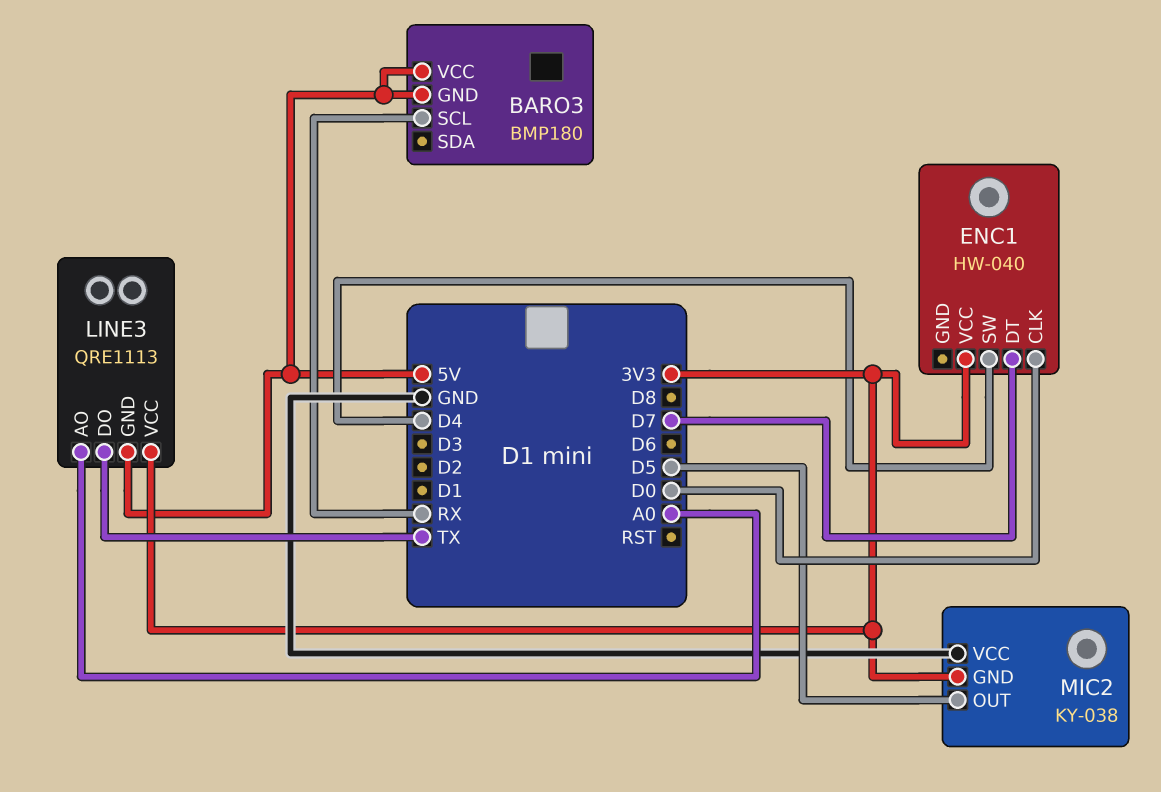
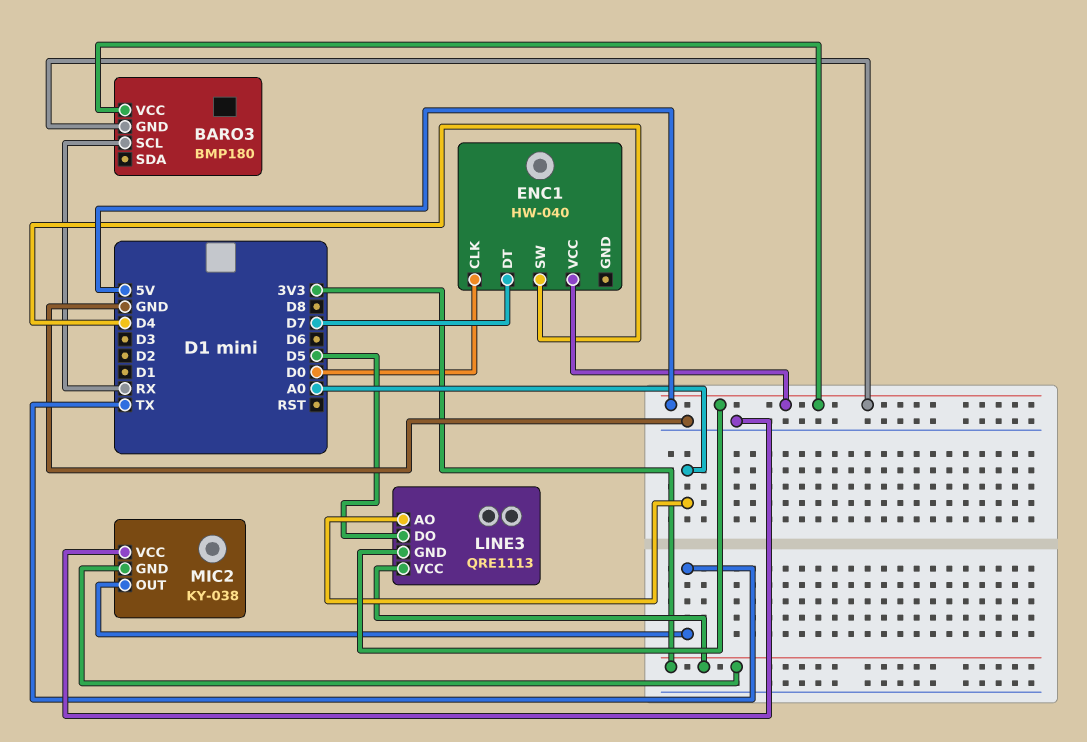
ENC1 pin VCC: 3V3 -> 5V
LINE3 pin DO: TX -> D5
MIC2 pin OUT: D5 -> TX

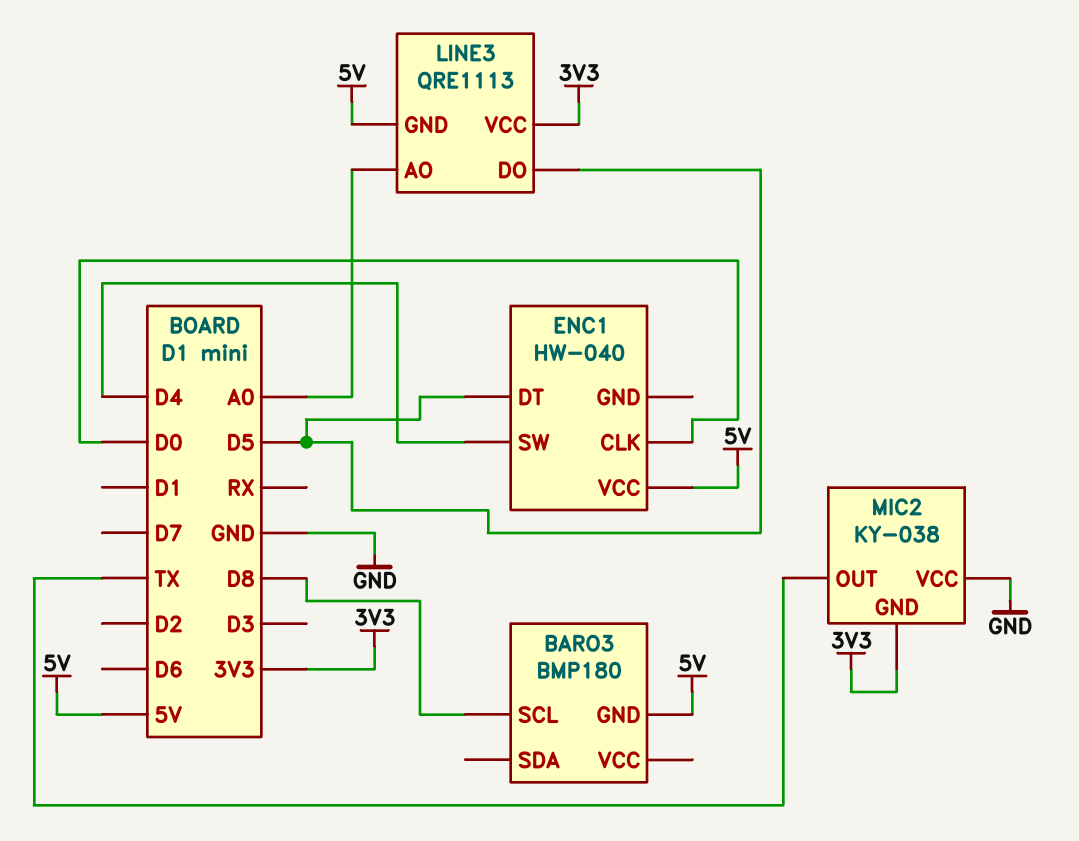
BARO3 pin SCL: RX -> D8
BARO3 pin VCC: 5V -> none
ENC1 pin DT: D7 -> D5

